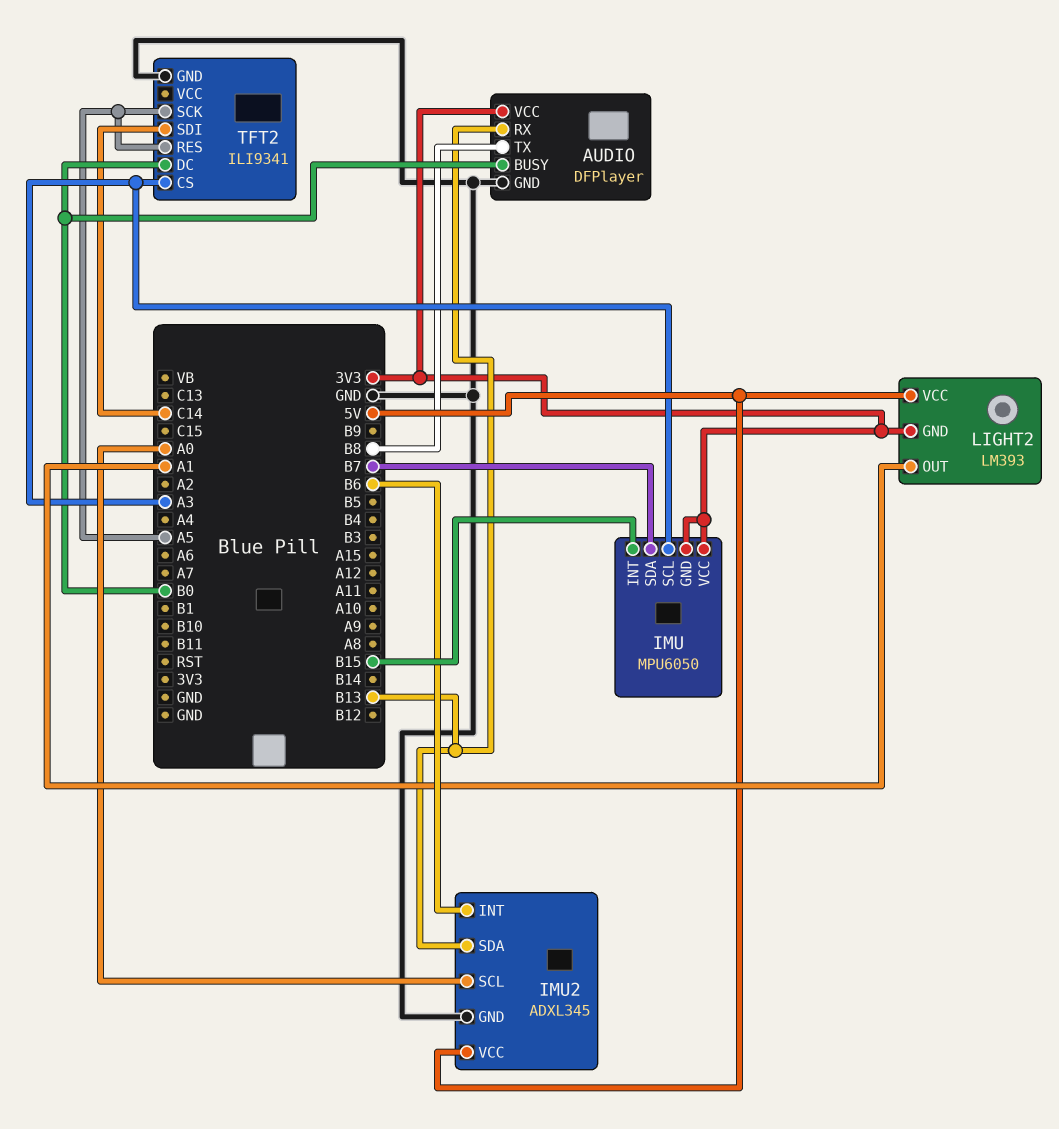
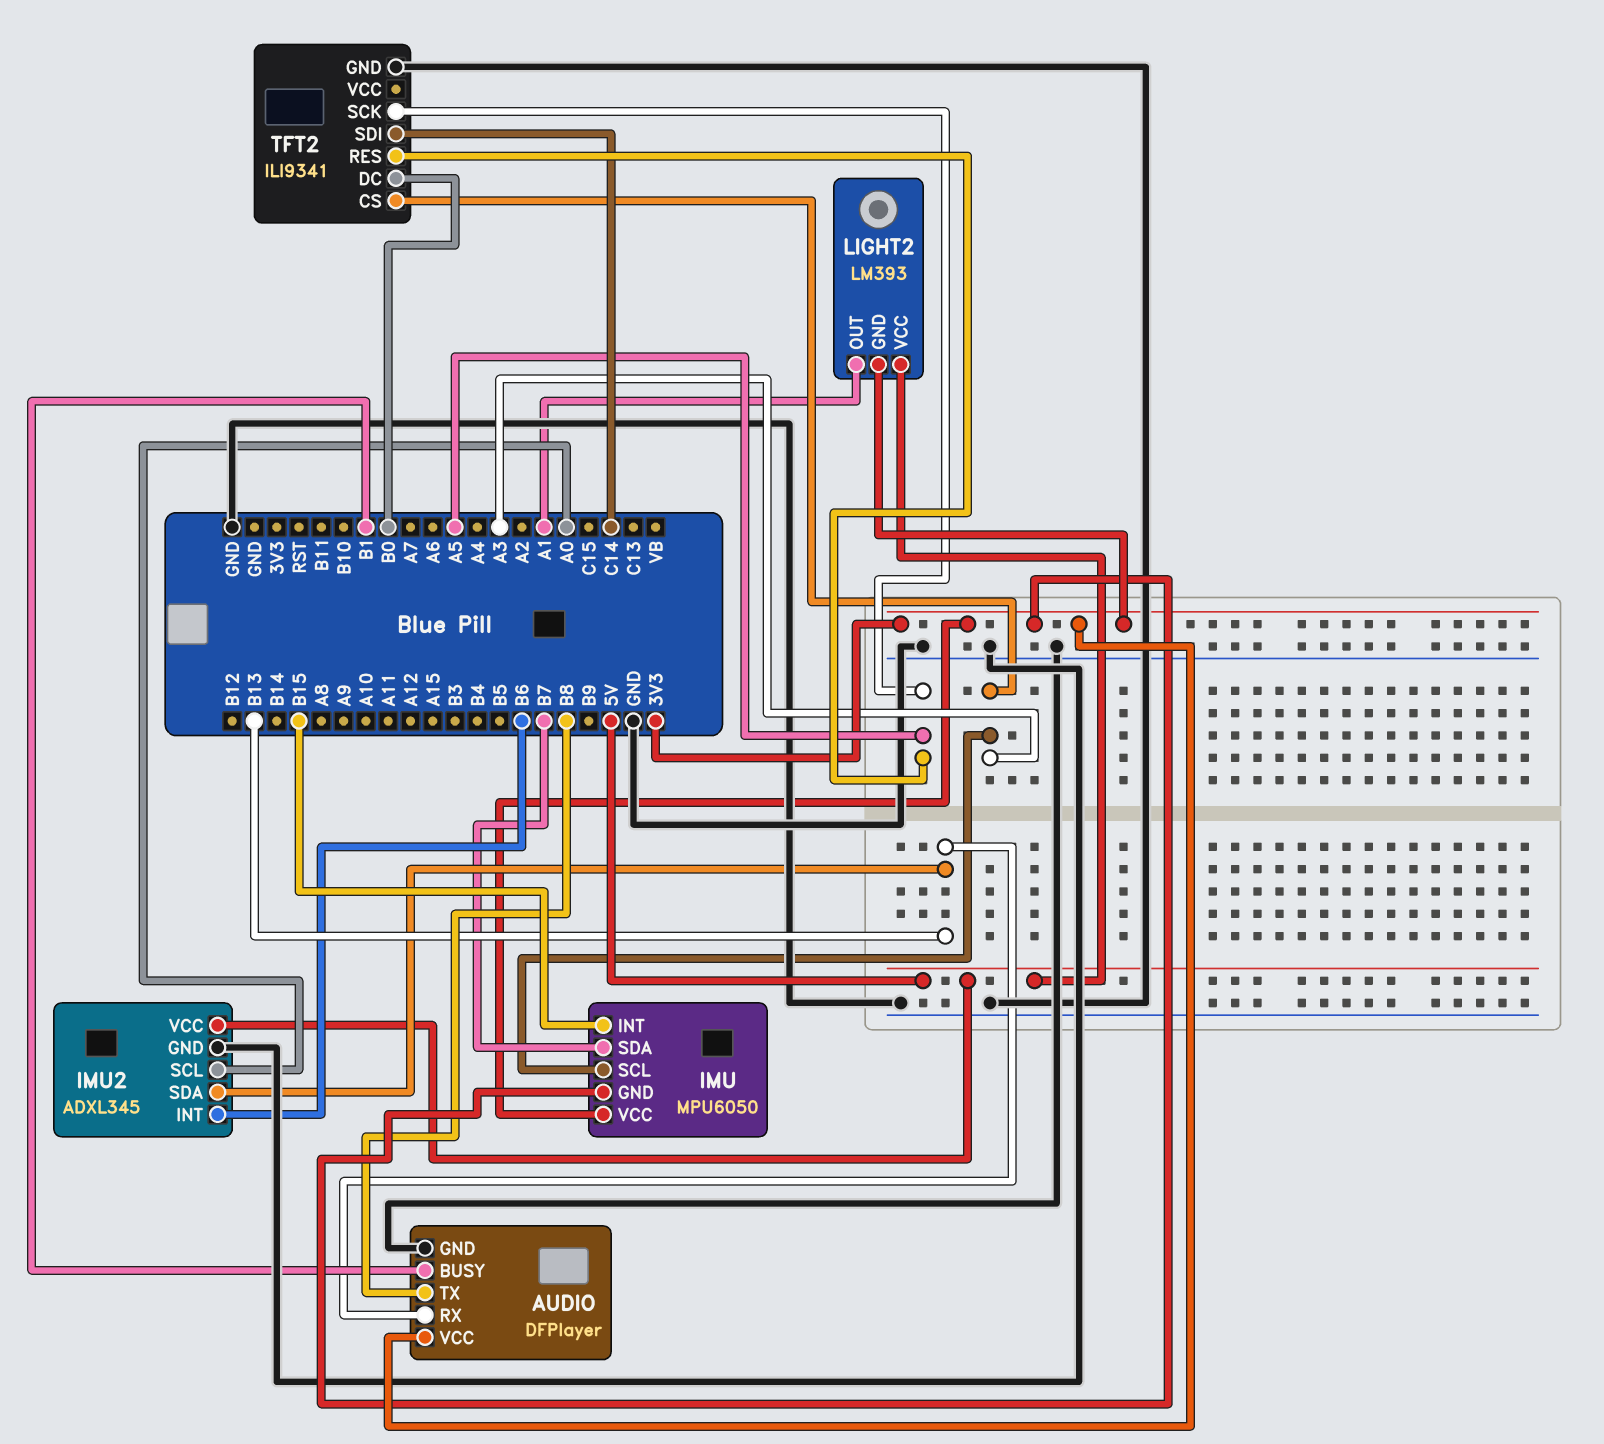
AUDIO pin BUSY: B0 -> B1

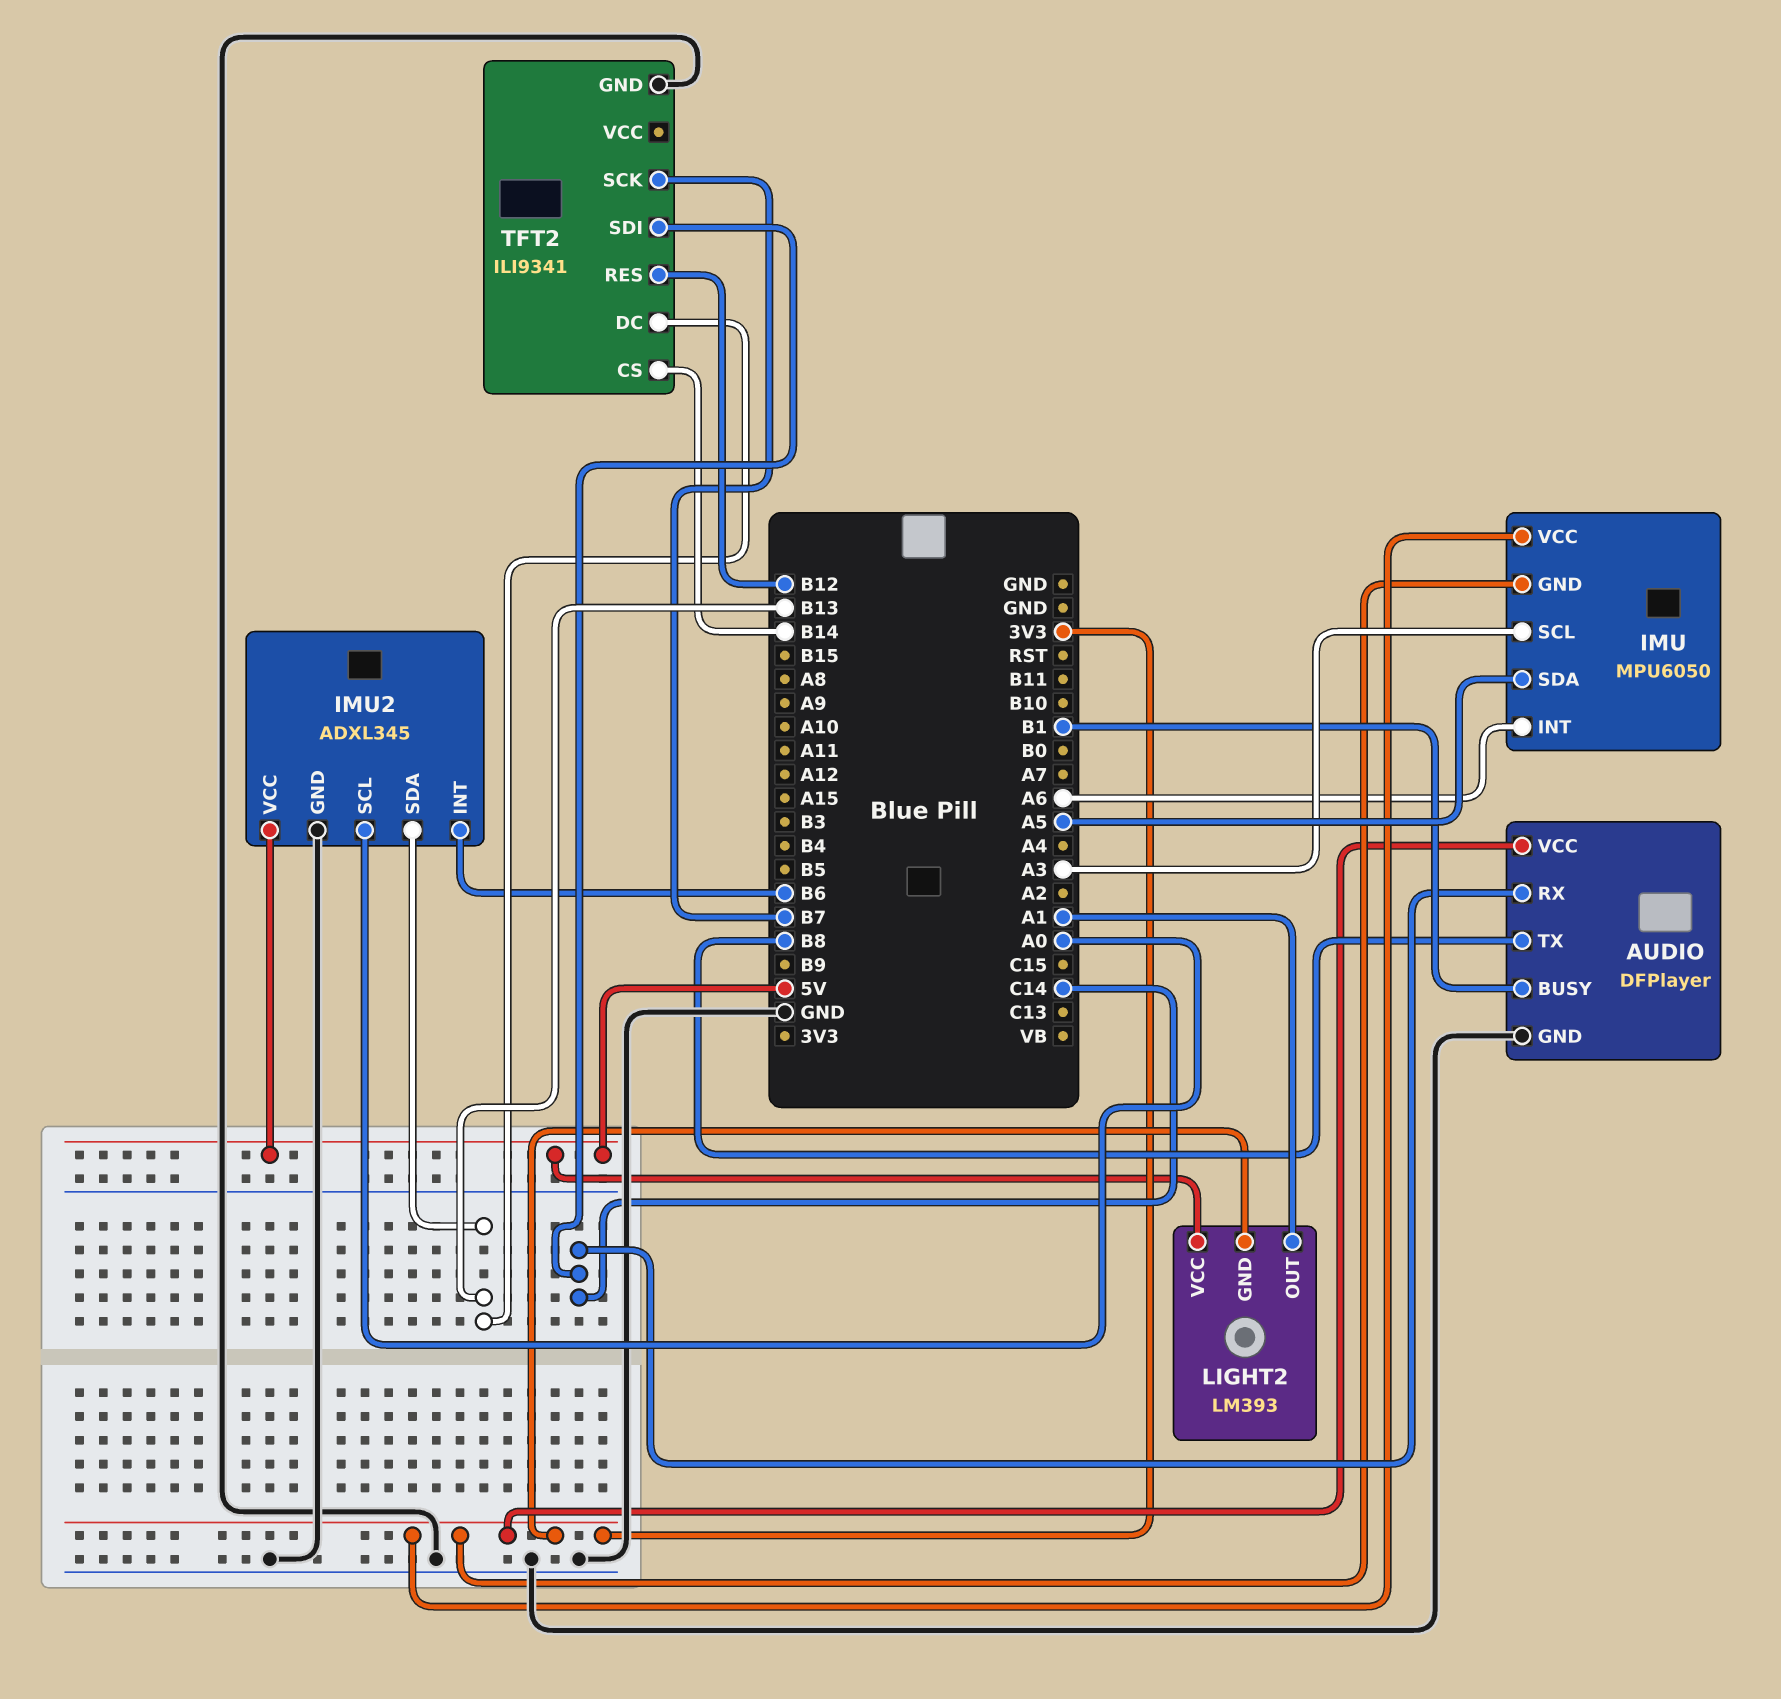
AUDIO pin RX: B13 -> C14
IMU pin INT: B15 -> A6
IMU pin SDA: B7 -> A5
TFT2 pin CS: A3 -> B14
TFT2 pin DC: B0 -> B13
TFT2 pin RES: A5 -> B12
TFT2 pin SCK: A5 -> B7

